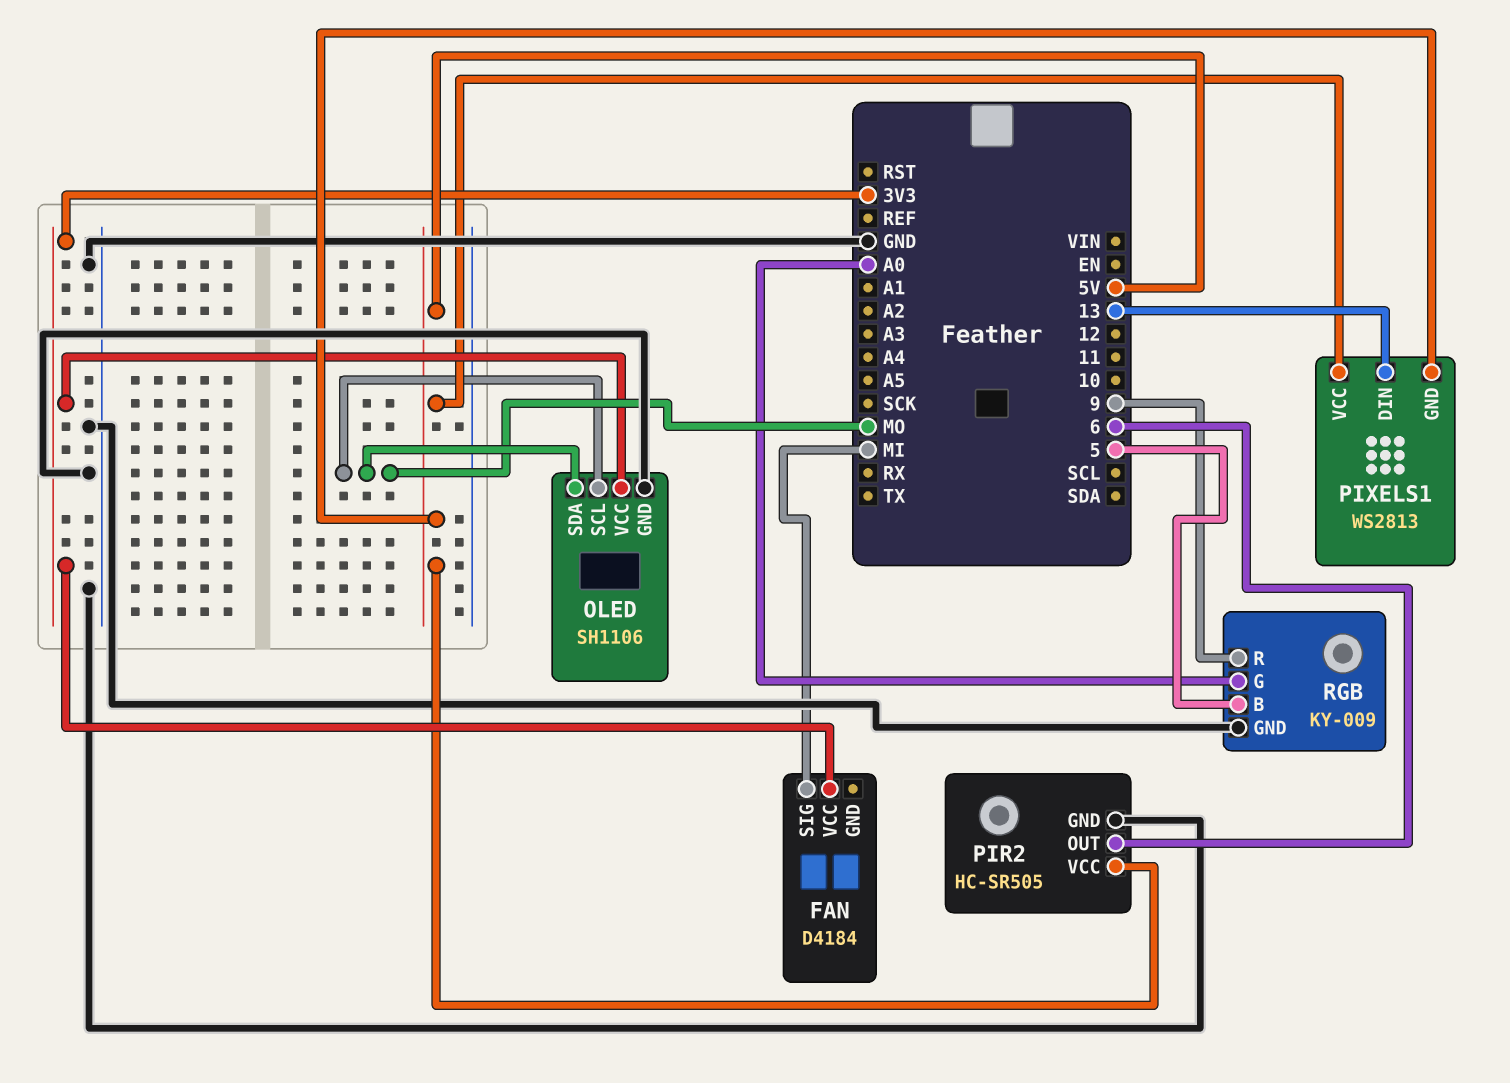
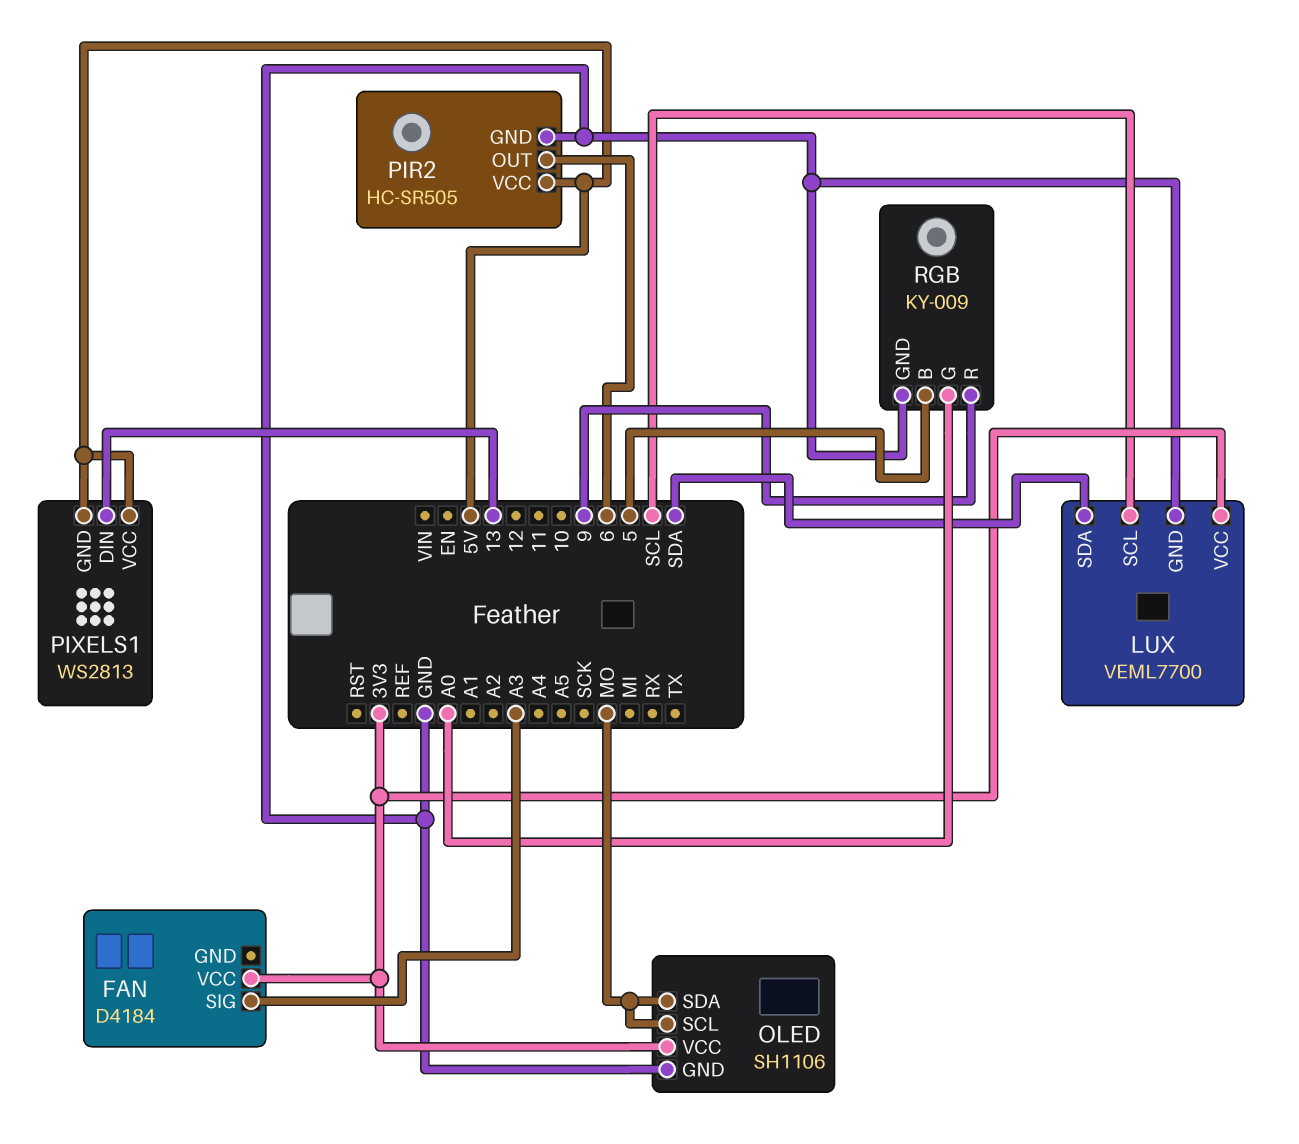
FAN pin SIG: MI -> A3
LUX: none -> VEML7700
LUX pin GND: none -> GND
LUX pin SCL: none -> SCL
LUX pin SDA: none -> SDA
LUX pin VCC: none -> 3V3

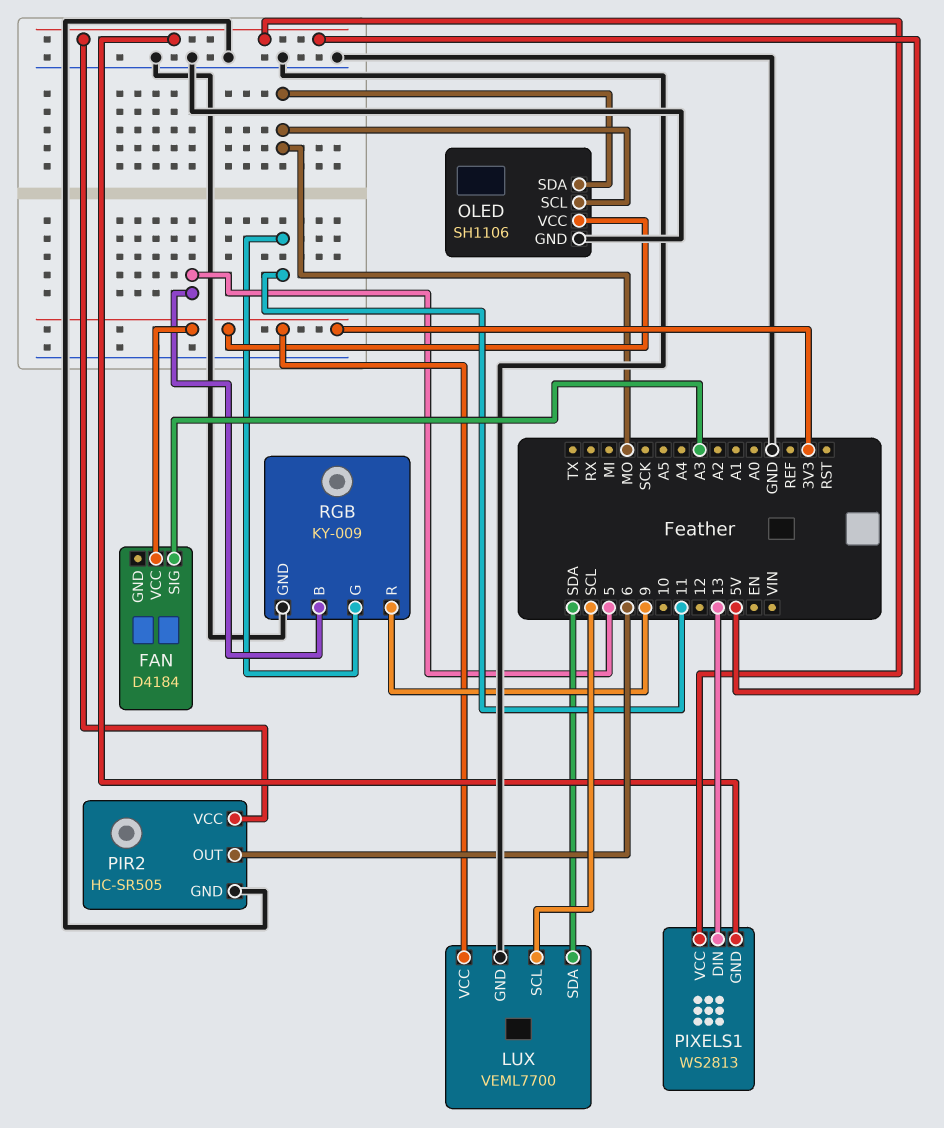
RGB pin G: A0 -> 11

